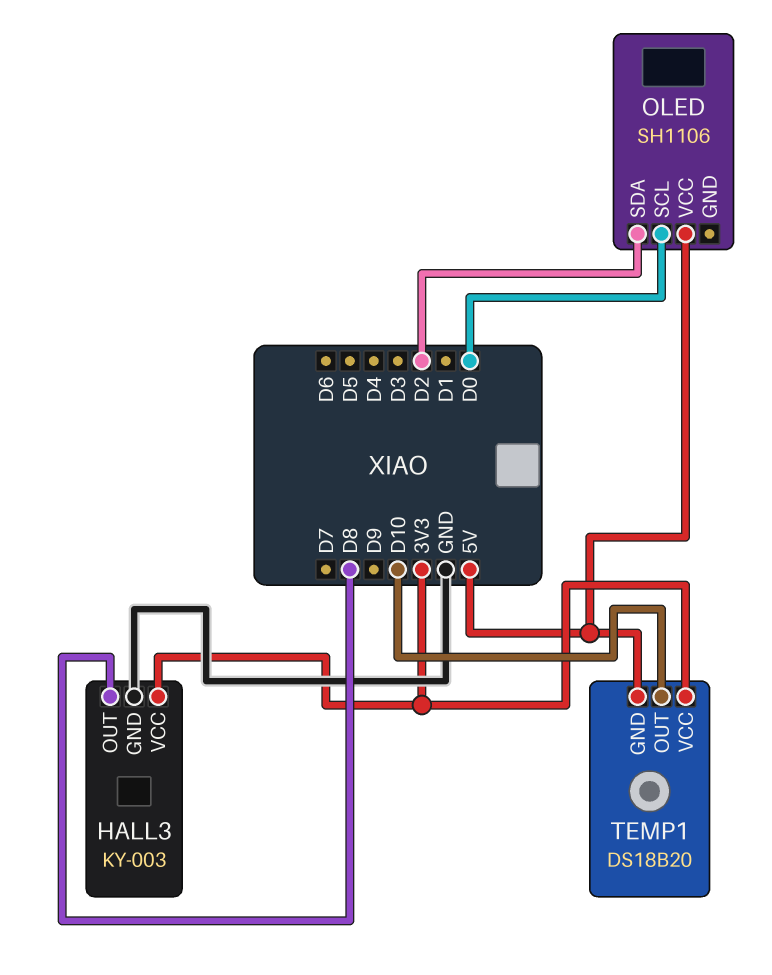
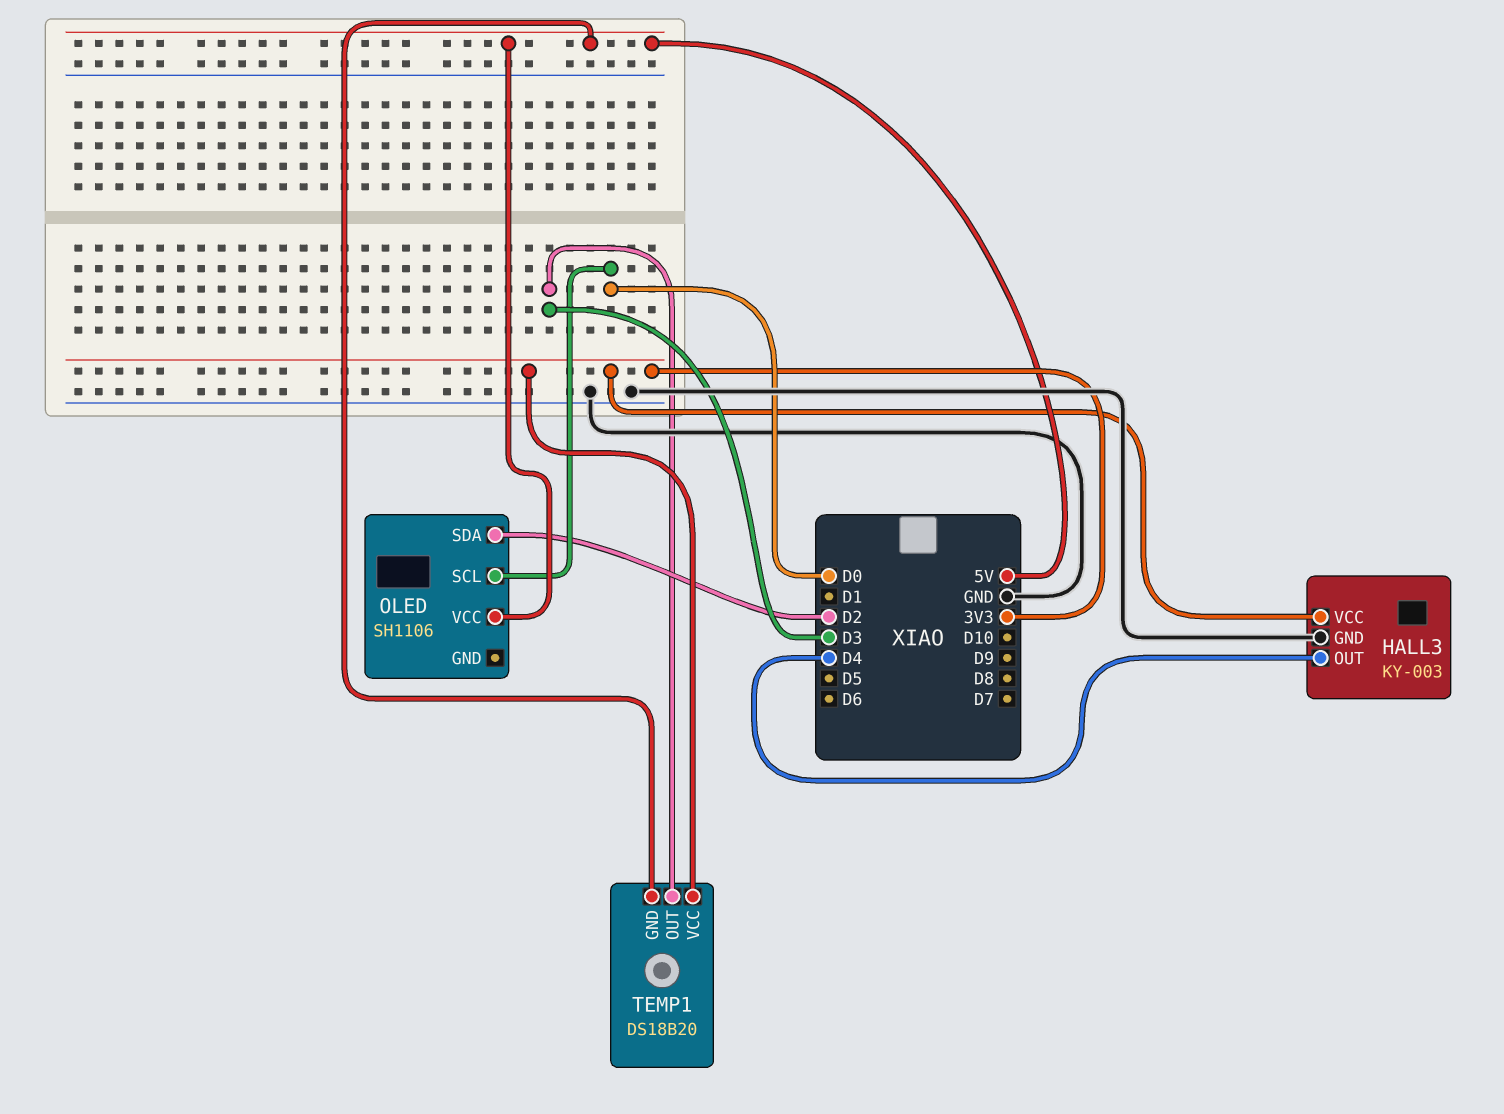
HALL3 pin OUT: D8 -> D4
TEMP1 pin OUT: D10 -> D3

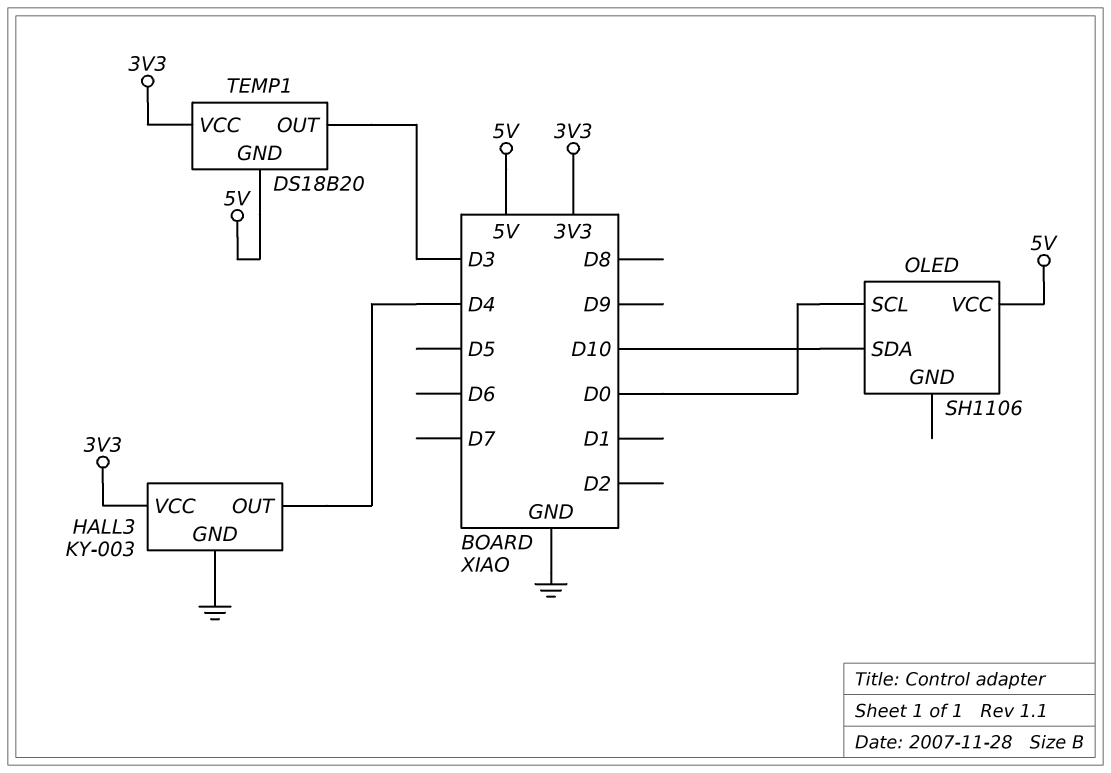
OLED pin SDA: D2 -> D10

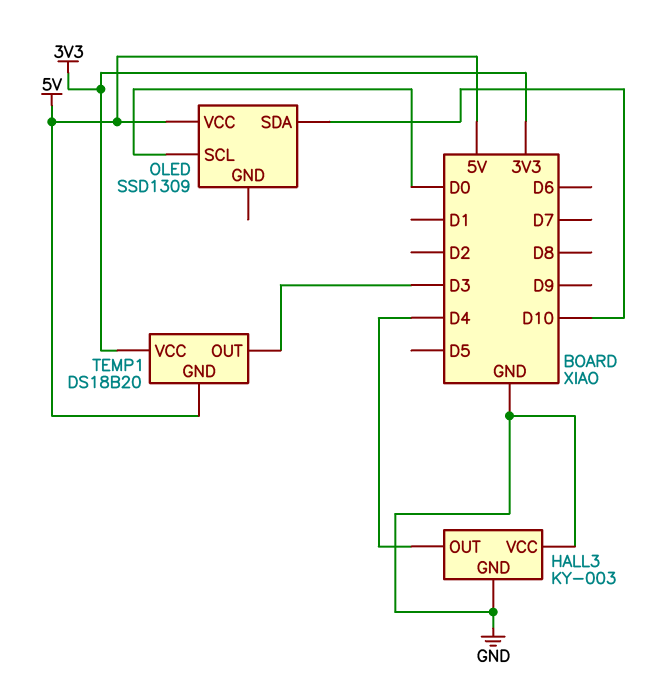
HALL3 pin VCC: 3V3 -> GND
OLED: SH1106 -> SSD1309

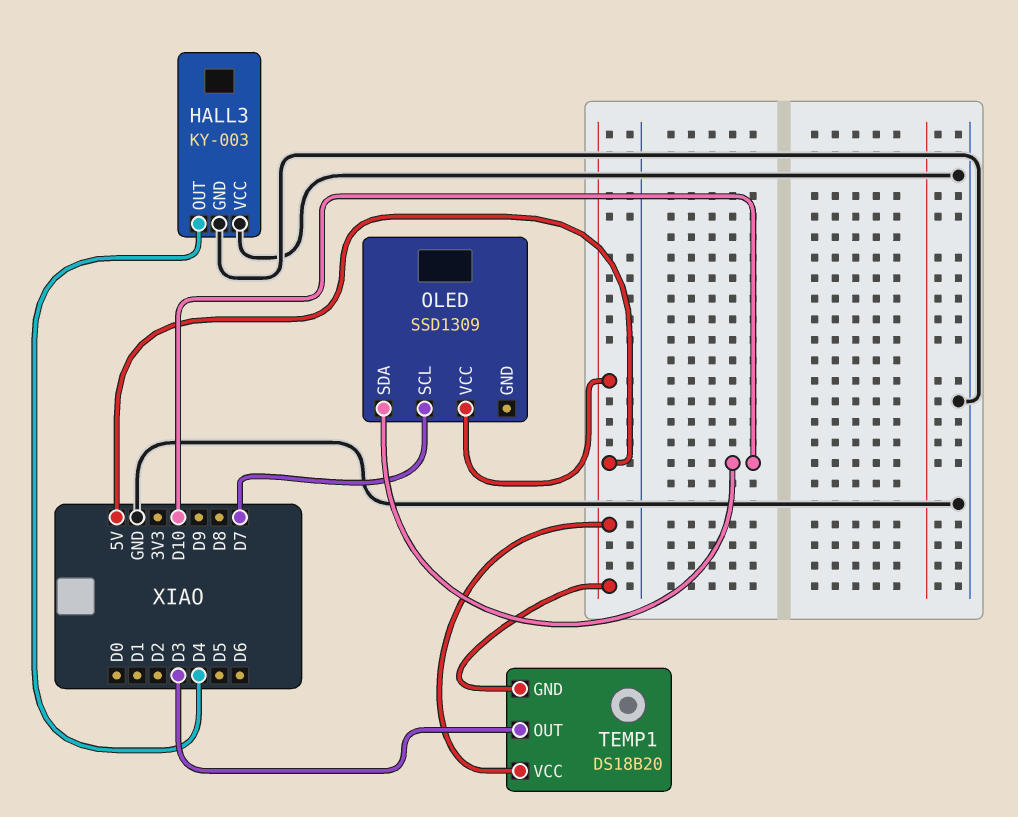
OLED pin SCL: D0 -> D7
TEMP1 pin VCC: 3V3 -> 5V

